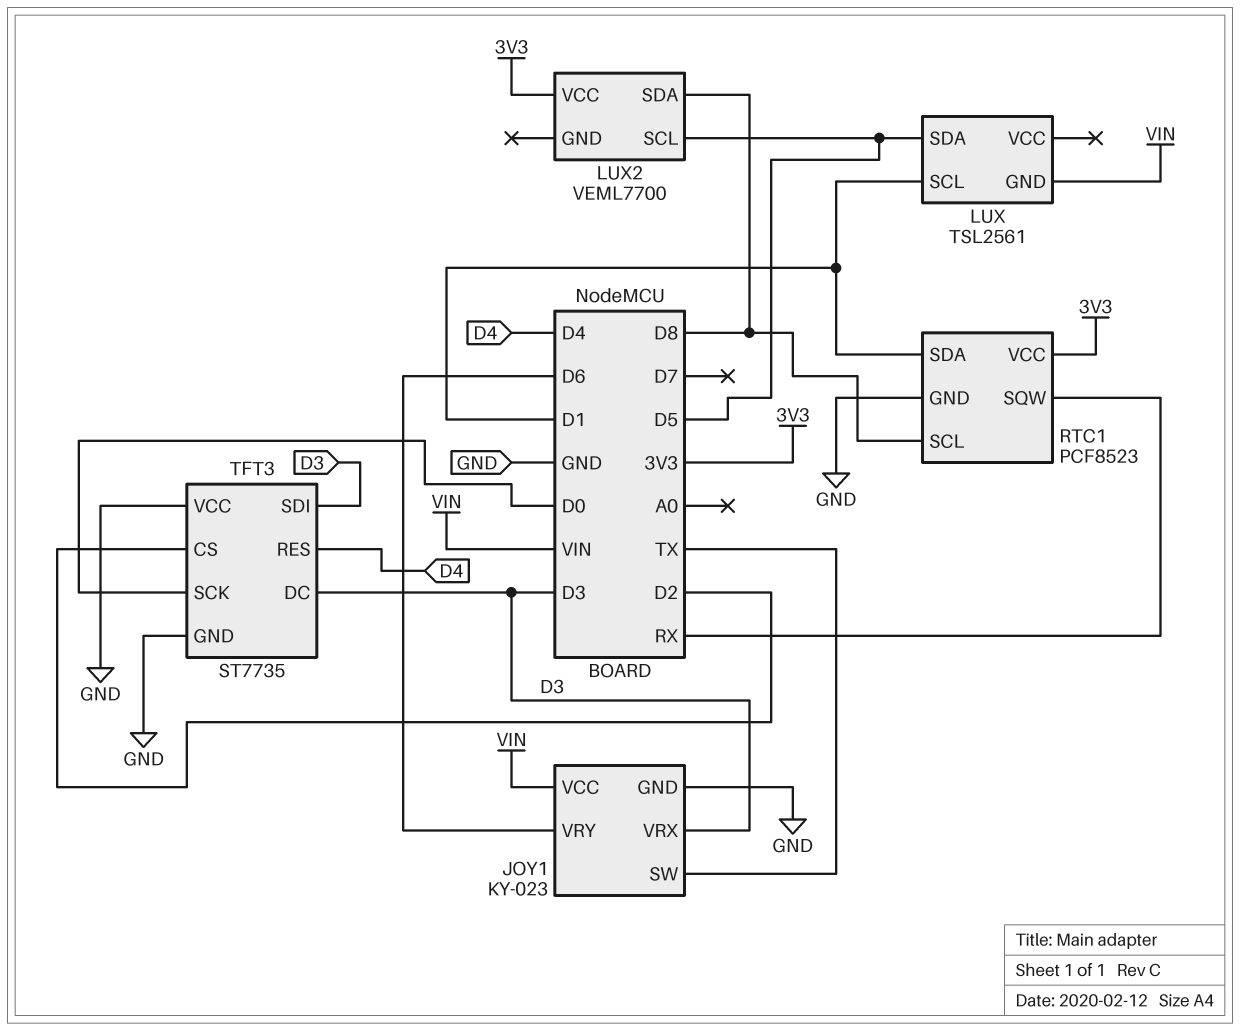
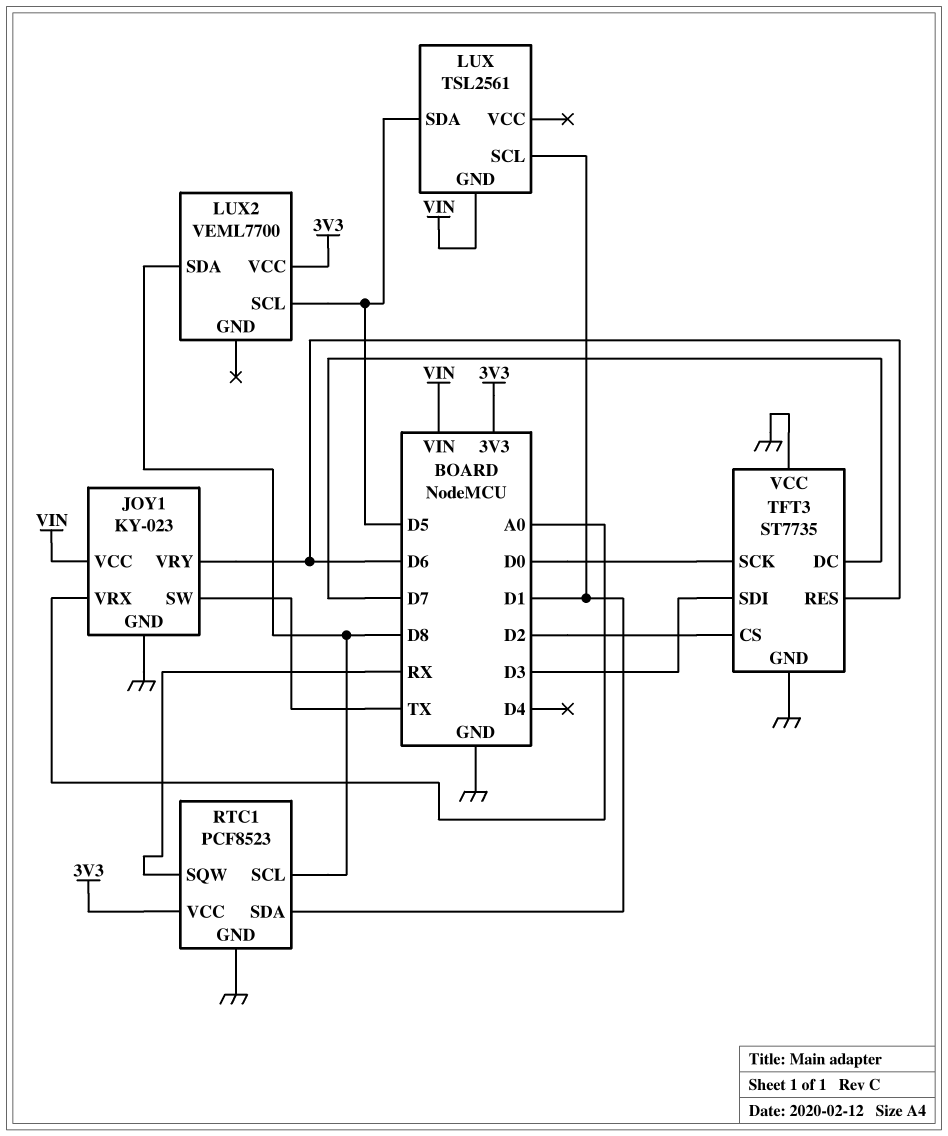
JOY1 pin VRX: D3 -> A0
TFT3 pin DC: D3 -> D7
TFT3 pin RES: D4 -> D6

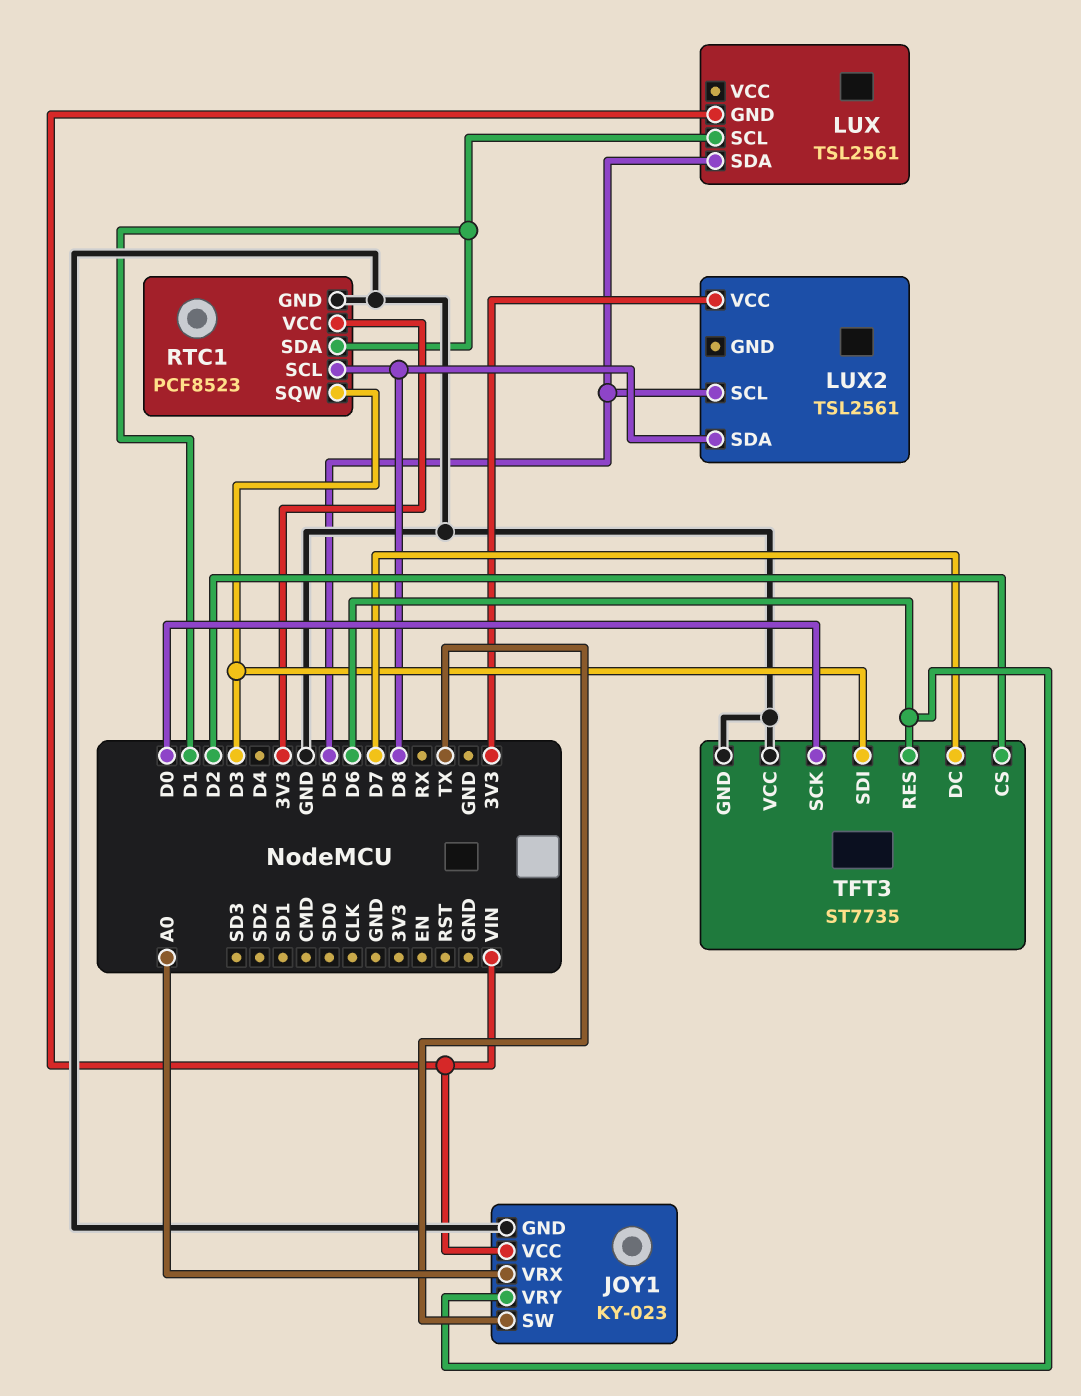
LUX2: VEML7700 -> TSL2561
RTC1 pin SQW: RX -> D3

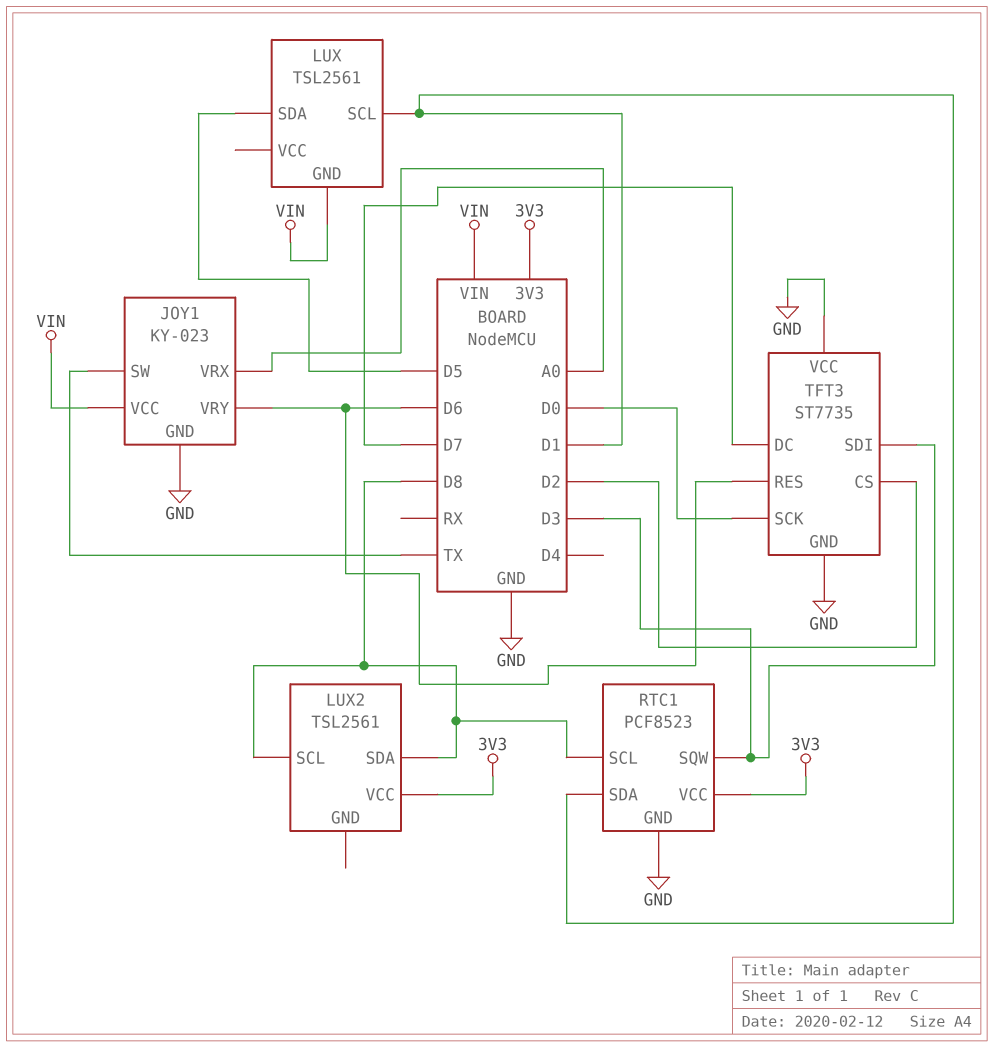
LUX2 pin SCL: D5 -> D8

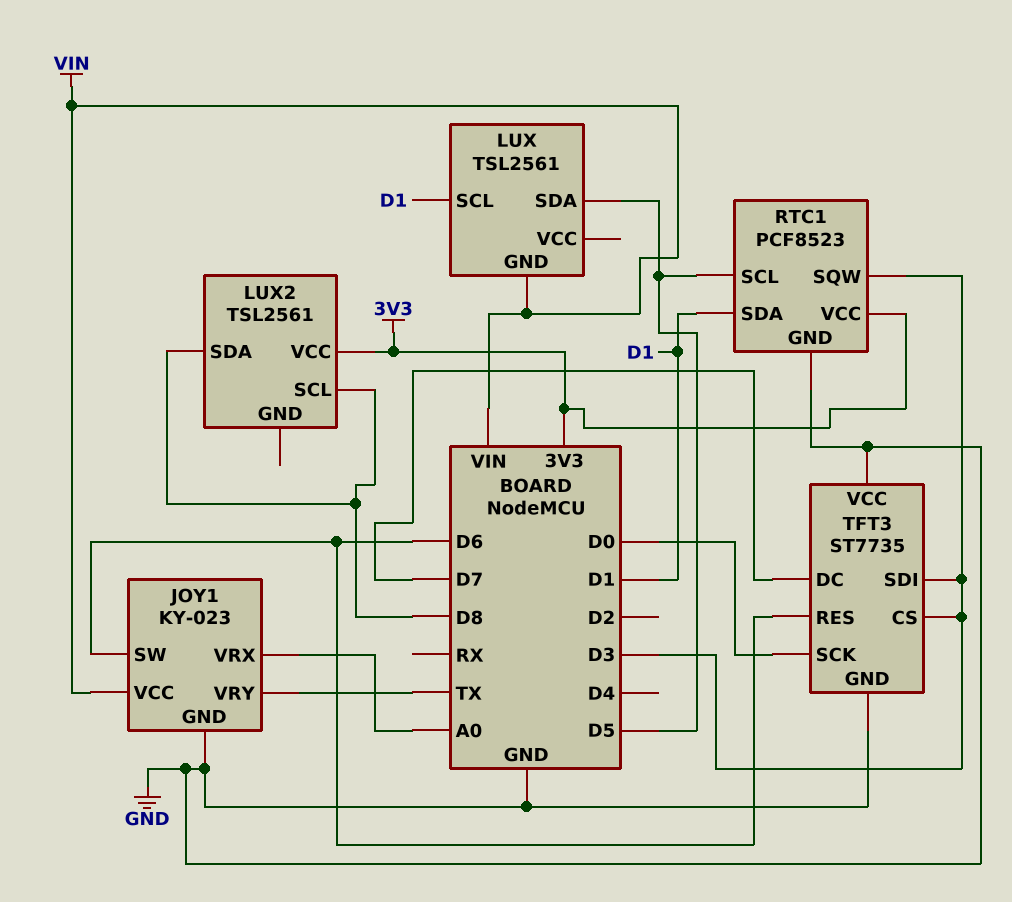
JOY1 pin SW: TX -> D6
JOY1 pin VRY: D6 -> TX
RTC1 pin SCL: D8 -> D5
TFT3 pin CS: D2 -> D3

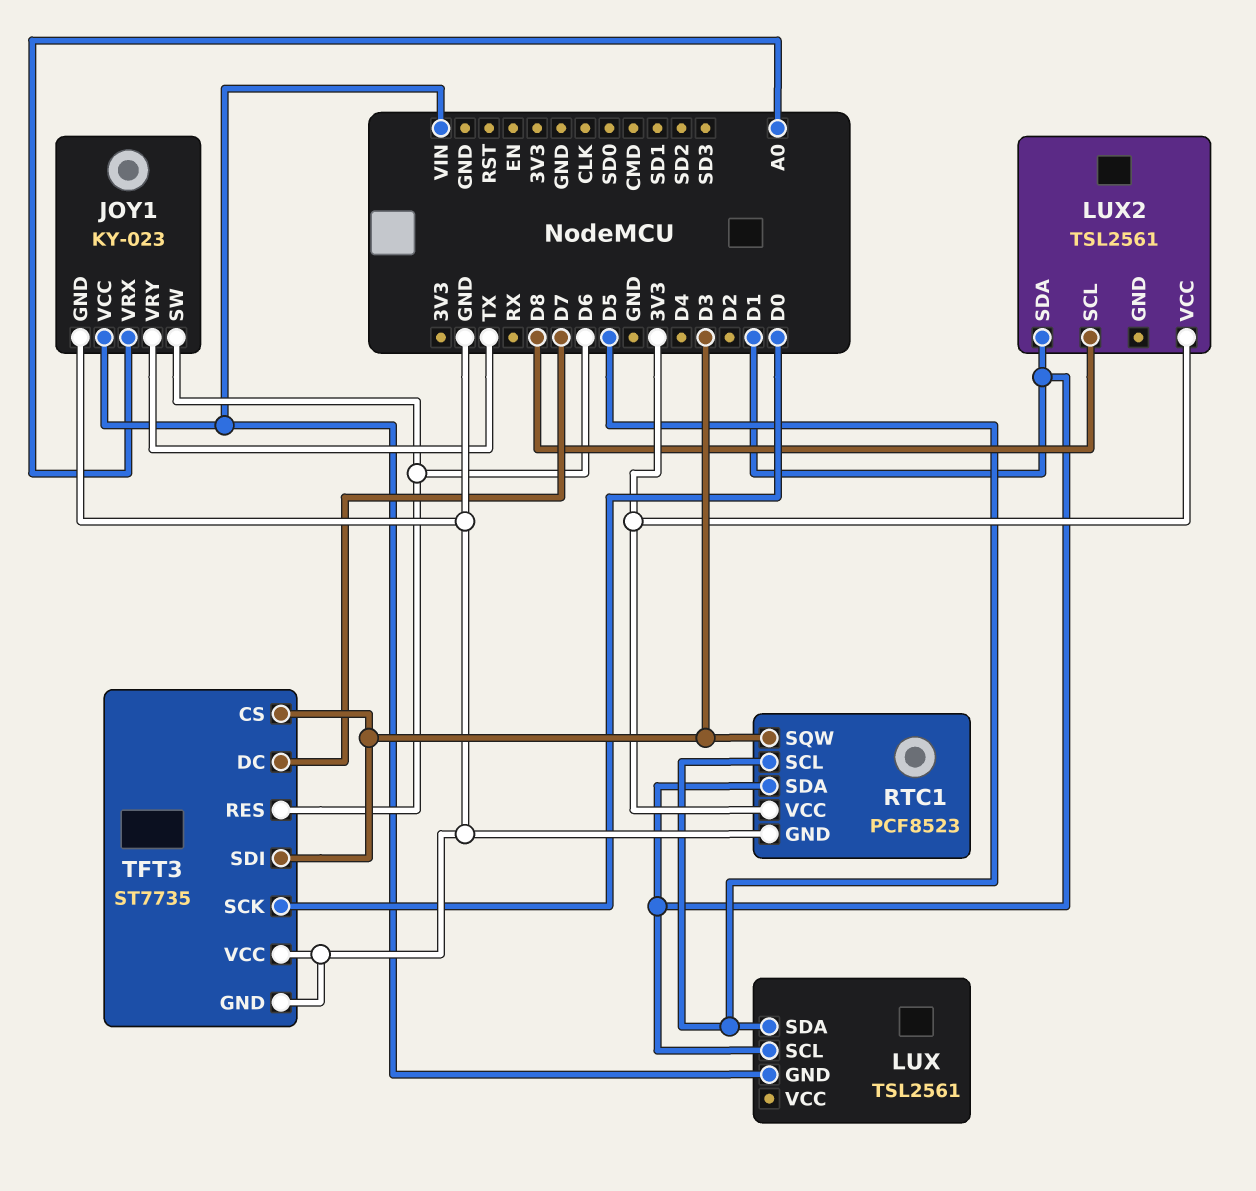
LUX2 pin SDA: D8 -> D1

